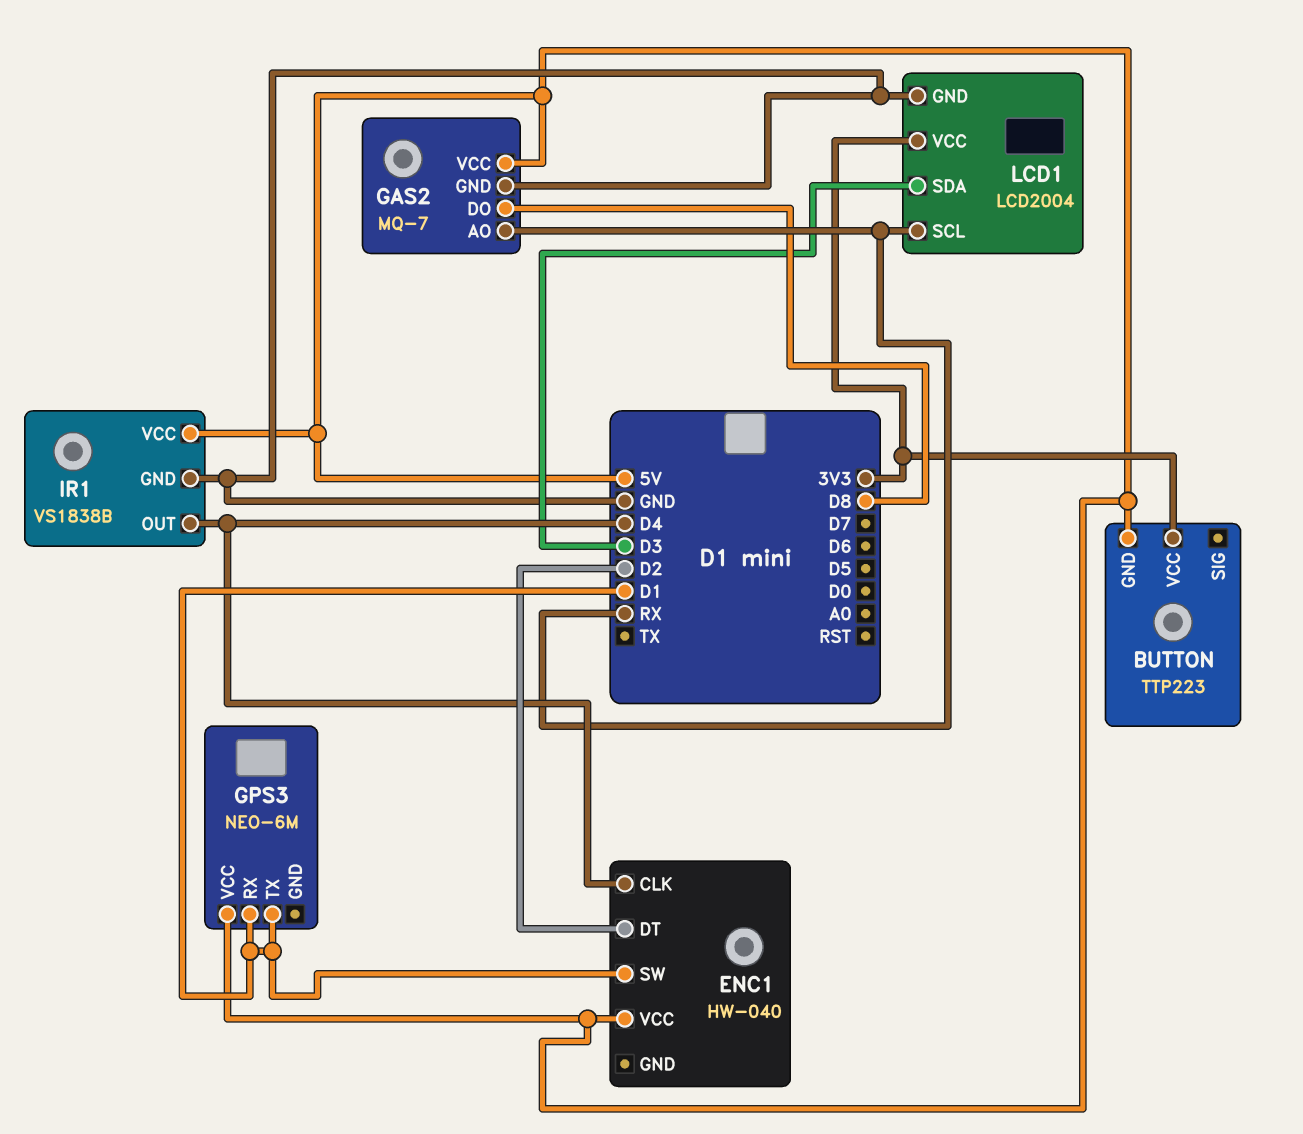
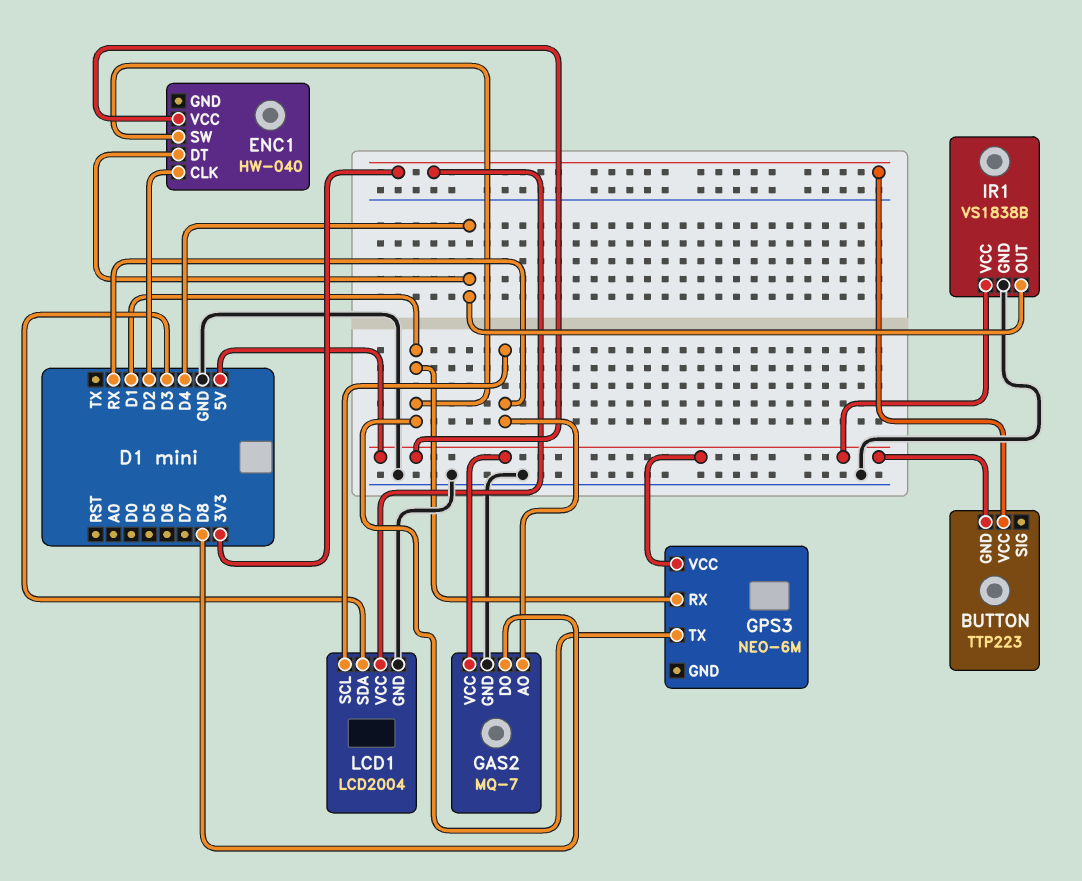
ENC1 pin CLK: D4 -> D2
ENC1 pin DT: D2 -> D4

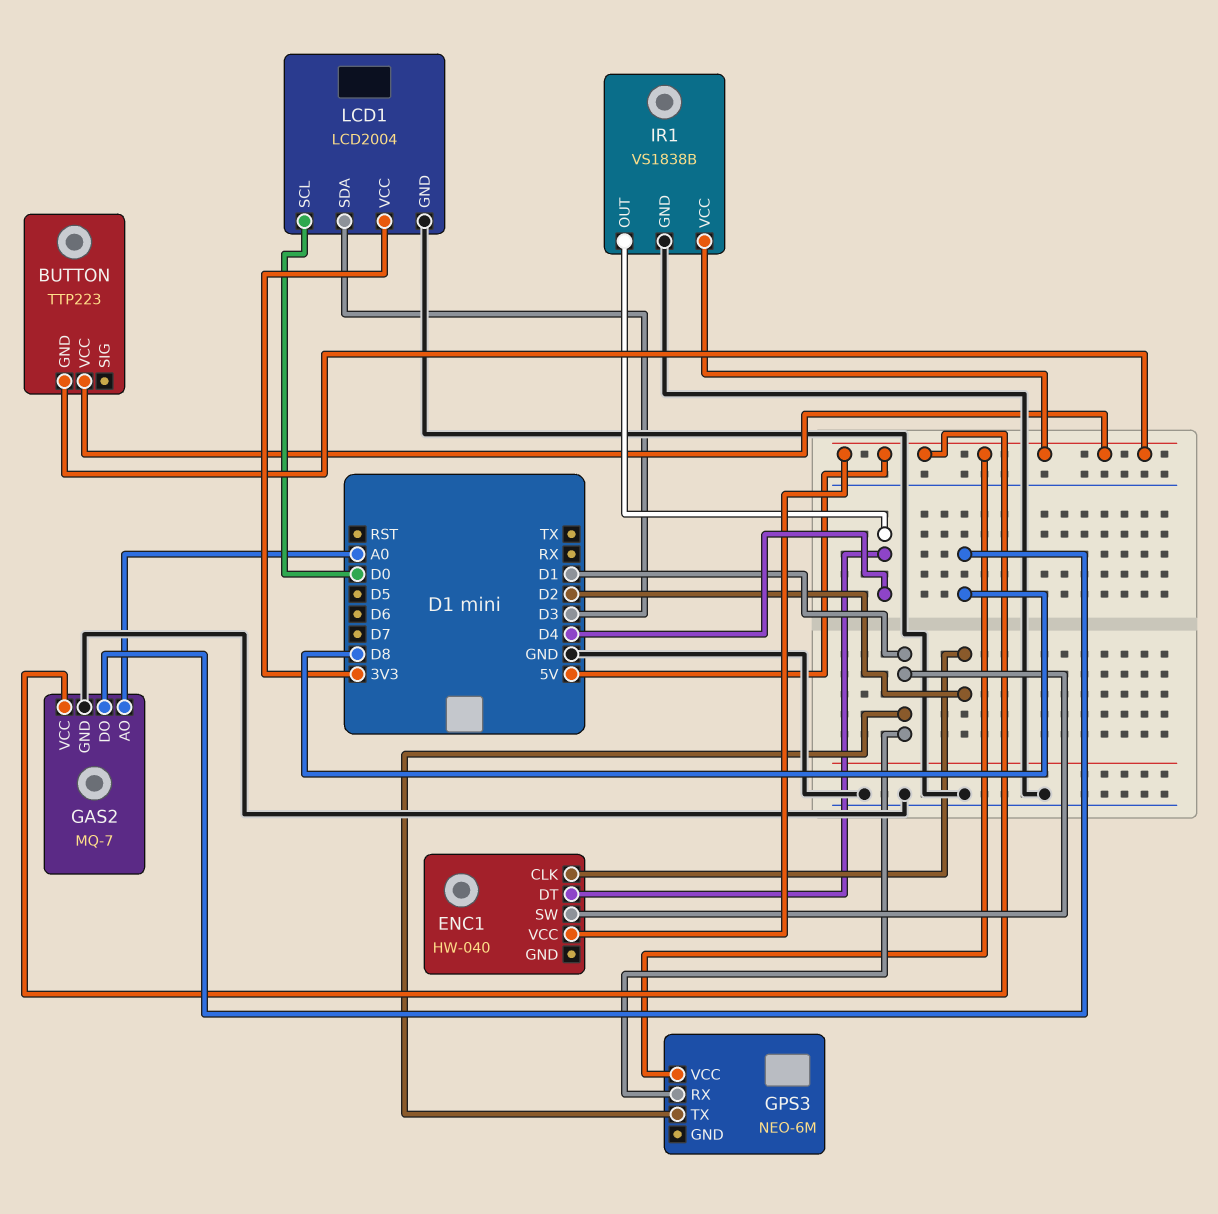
BUTTON pin VCC: 3V3 -> 5V
GAS2 pin AO: RX -> A0
LCD1 pin SCL: RX -> D0

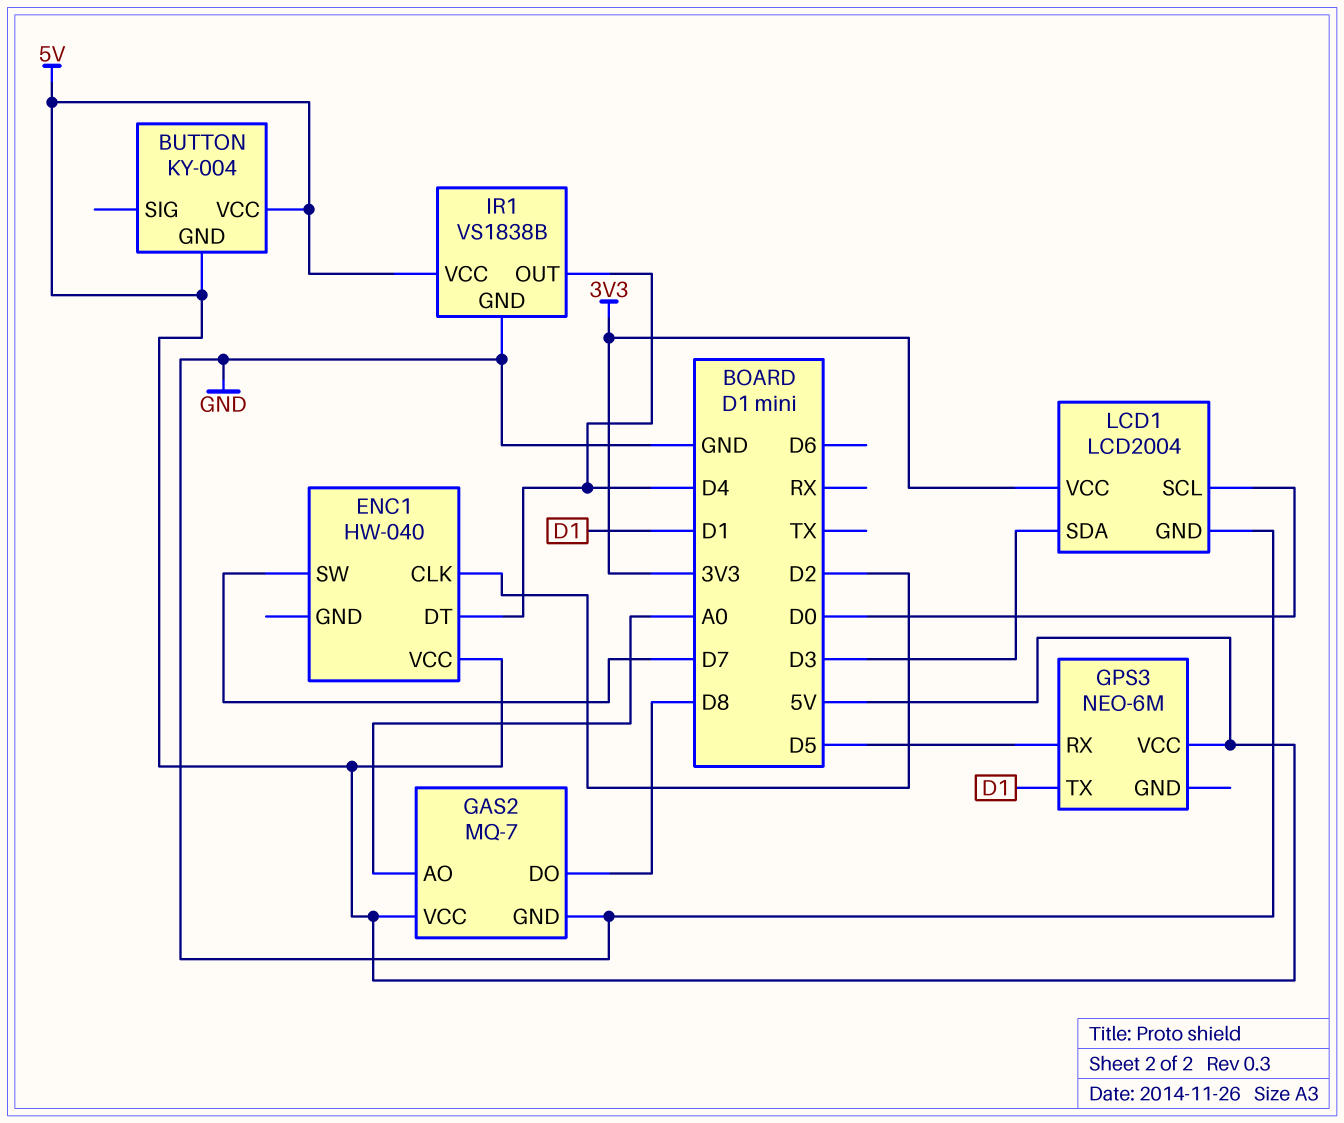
BUTTON: TTP223 -> KY-004
ENC1 pin SW: D1 -> D7
GPS3 pin RX: D1 -> D5

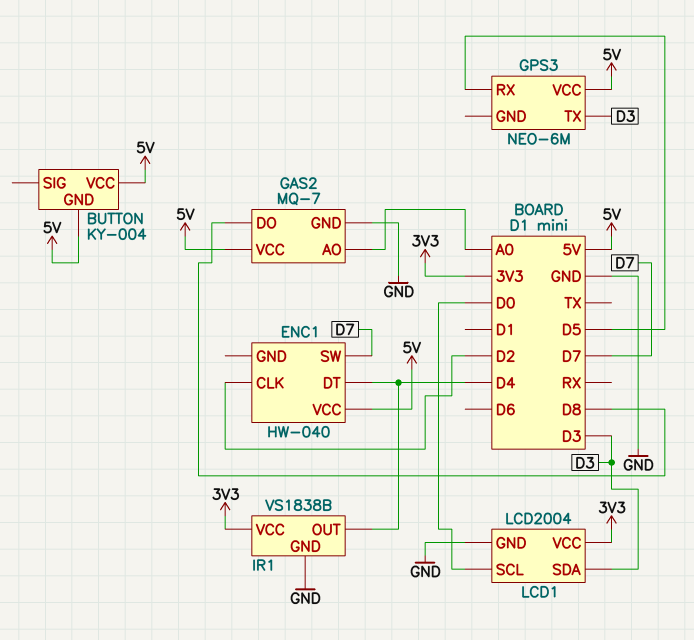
GPS3 pin TX: D1 -> D3
IR1 pin VCC: 5V -> 3V3

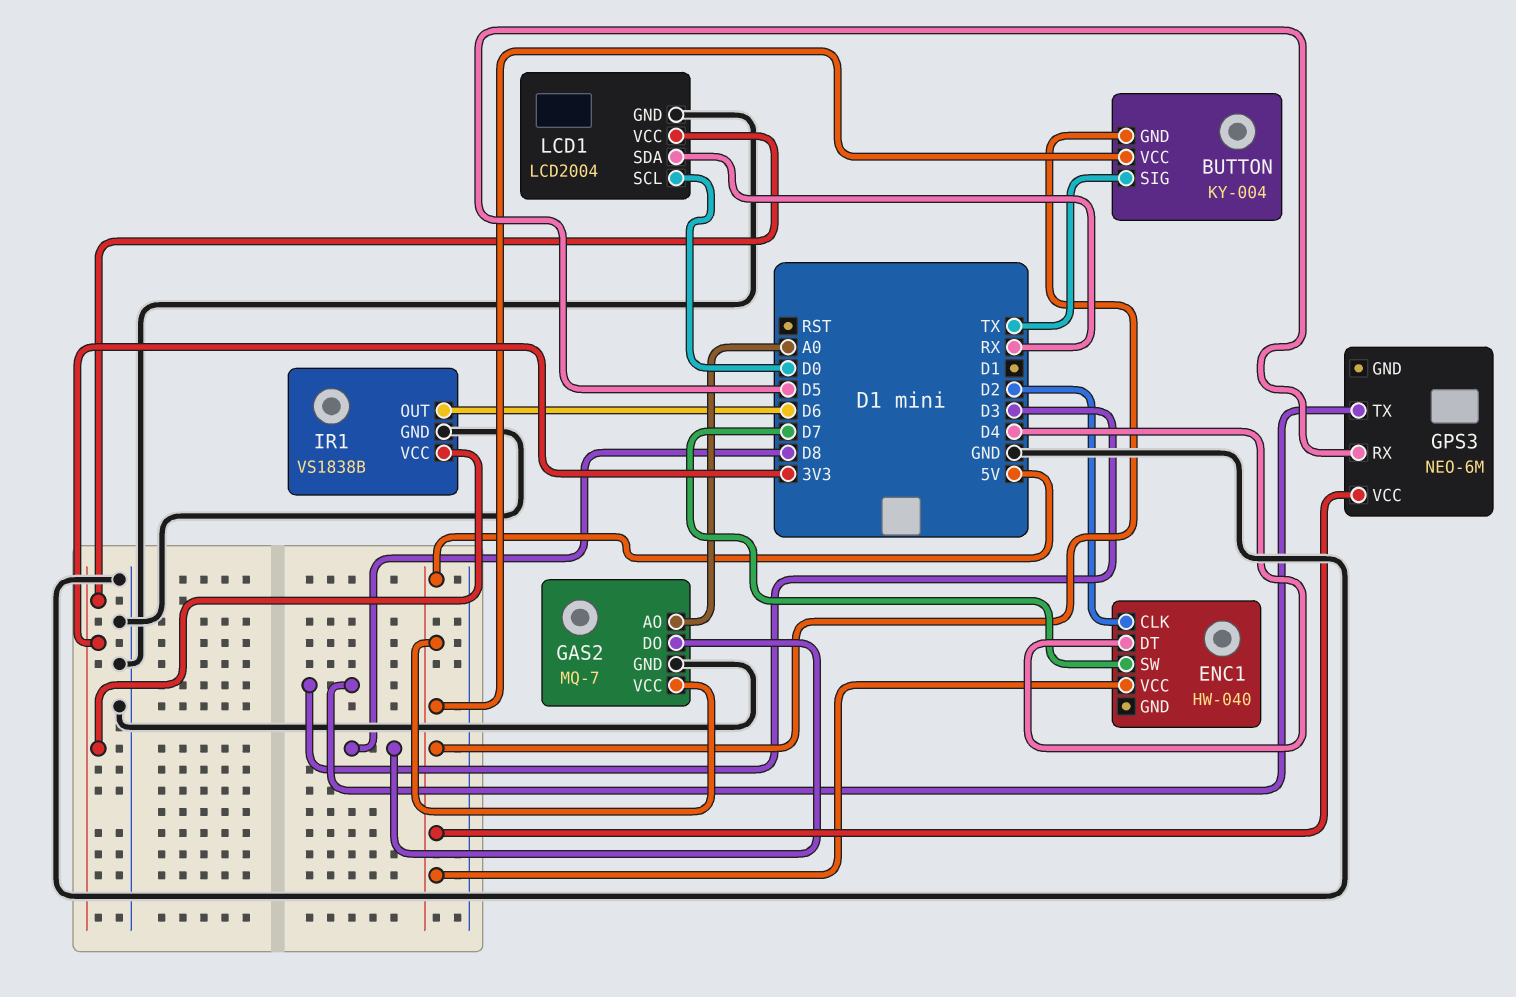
BUTTON pin SIG: none -> TX
IR1 pin OUT: D4 -> D6
LCD1 pin SDA: D3 -> RX

